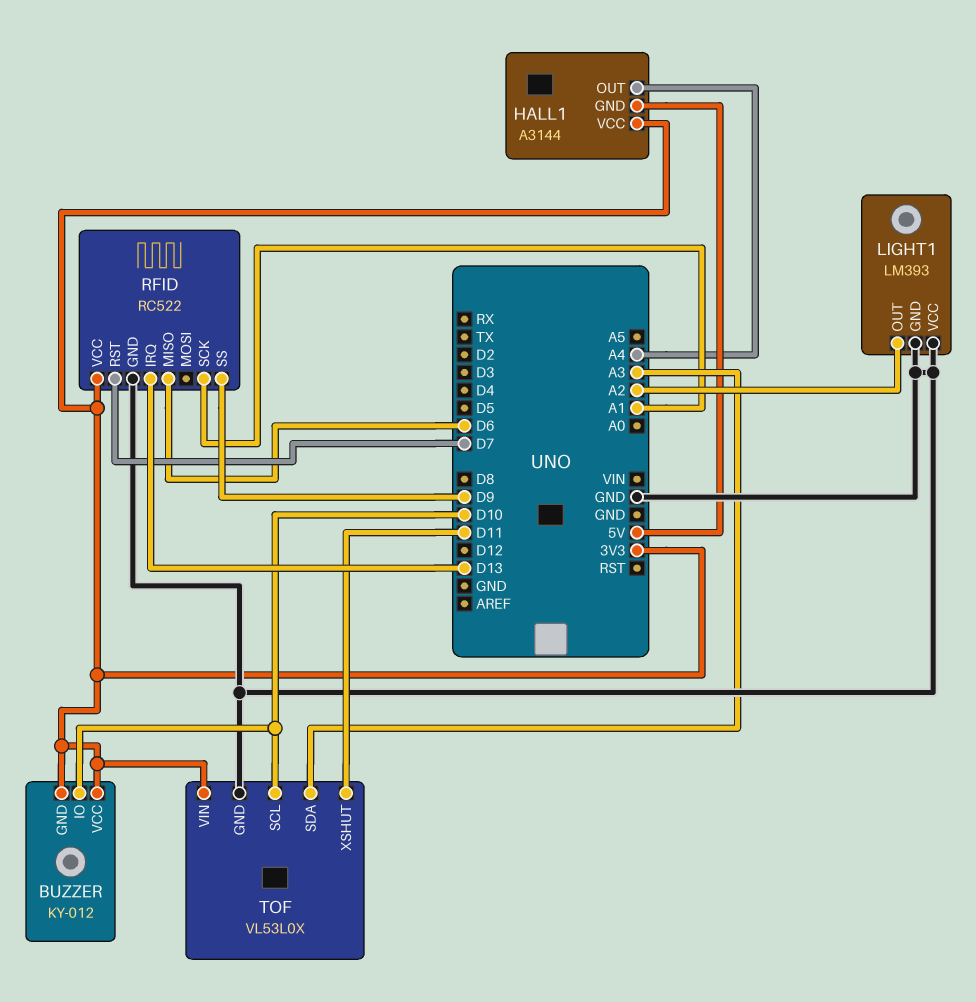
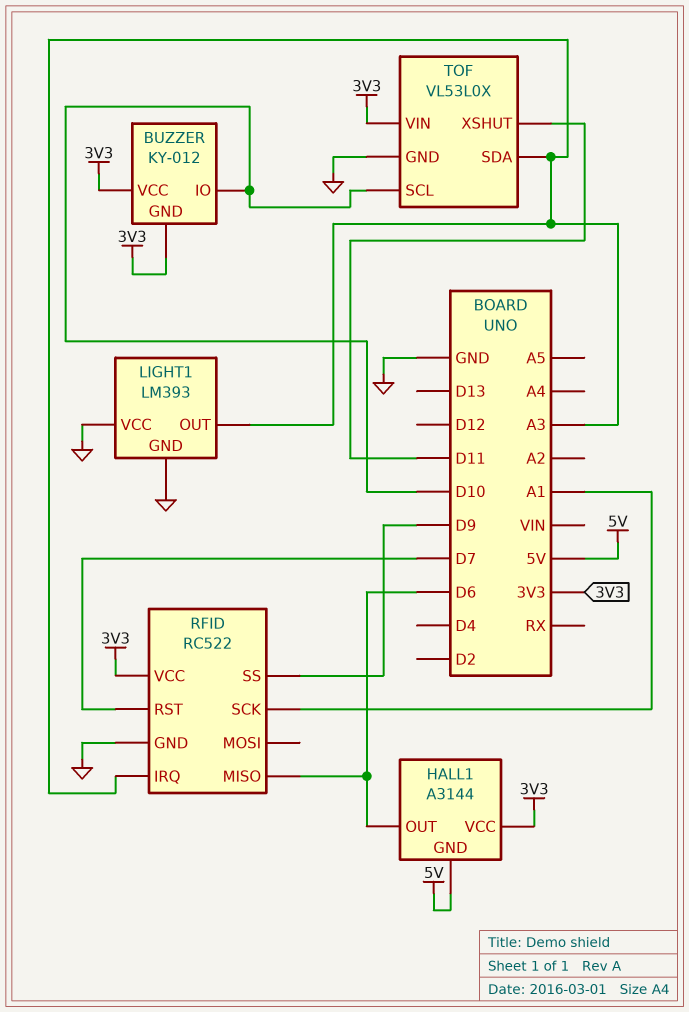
HALL1 pin OUT: A4 -> D6
LIGHT1 pin OUT: A2 -> A3
RFID pin IRQ: D13 -> A3

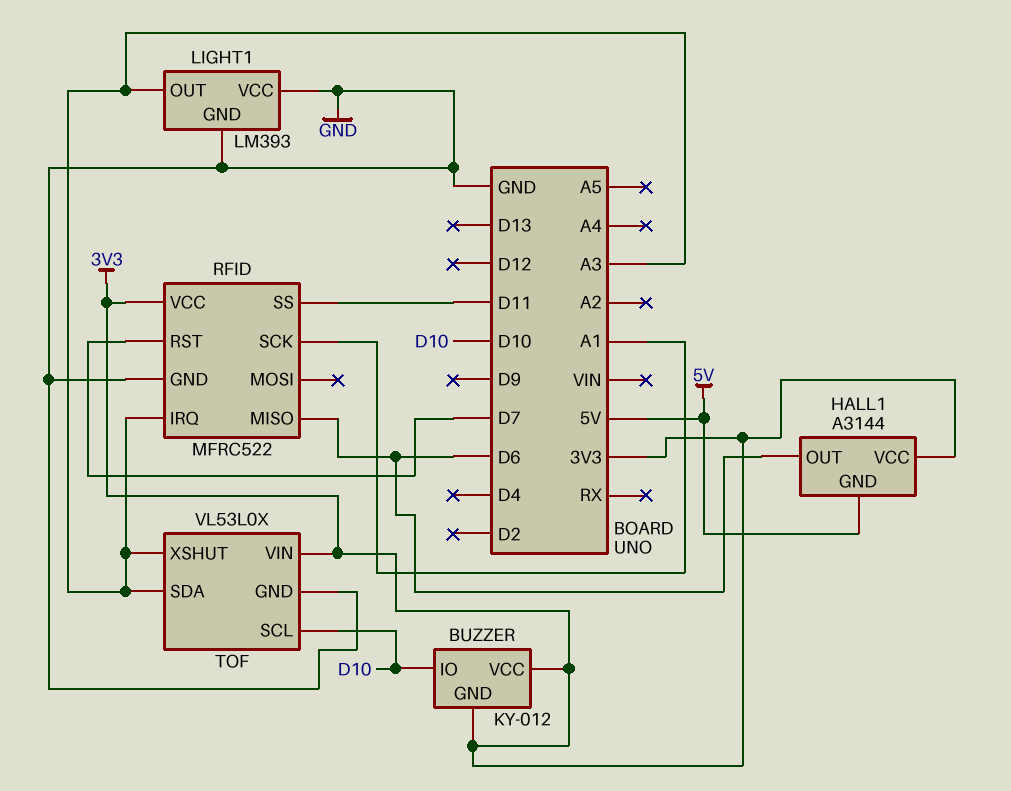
RFID: RC522 -> MFRC522
RFID pin SS: D9 -> D11
TOF pin XSHUT: D11 -> A3

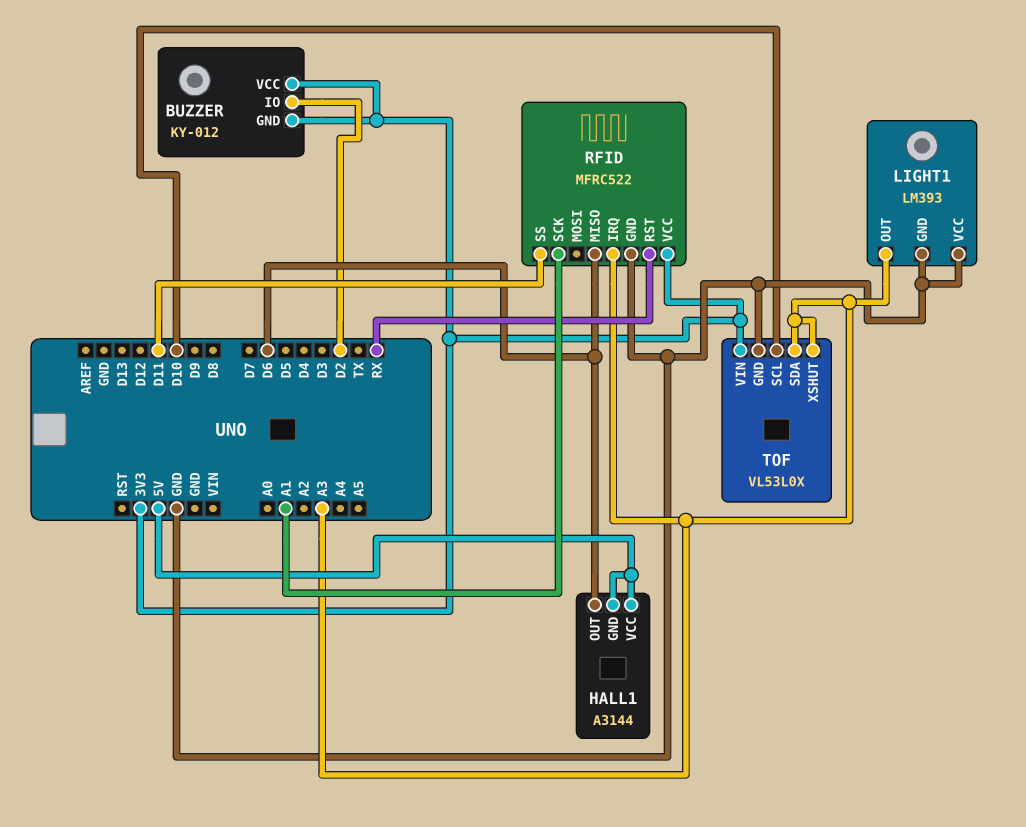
BUZZER pin IO: D10 -> D2
HALL1 pin VCC: 3V3 -> 5V
RFID pin RST: D7 -> RX

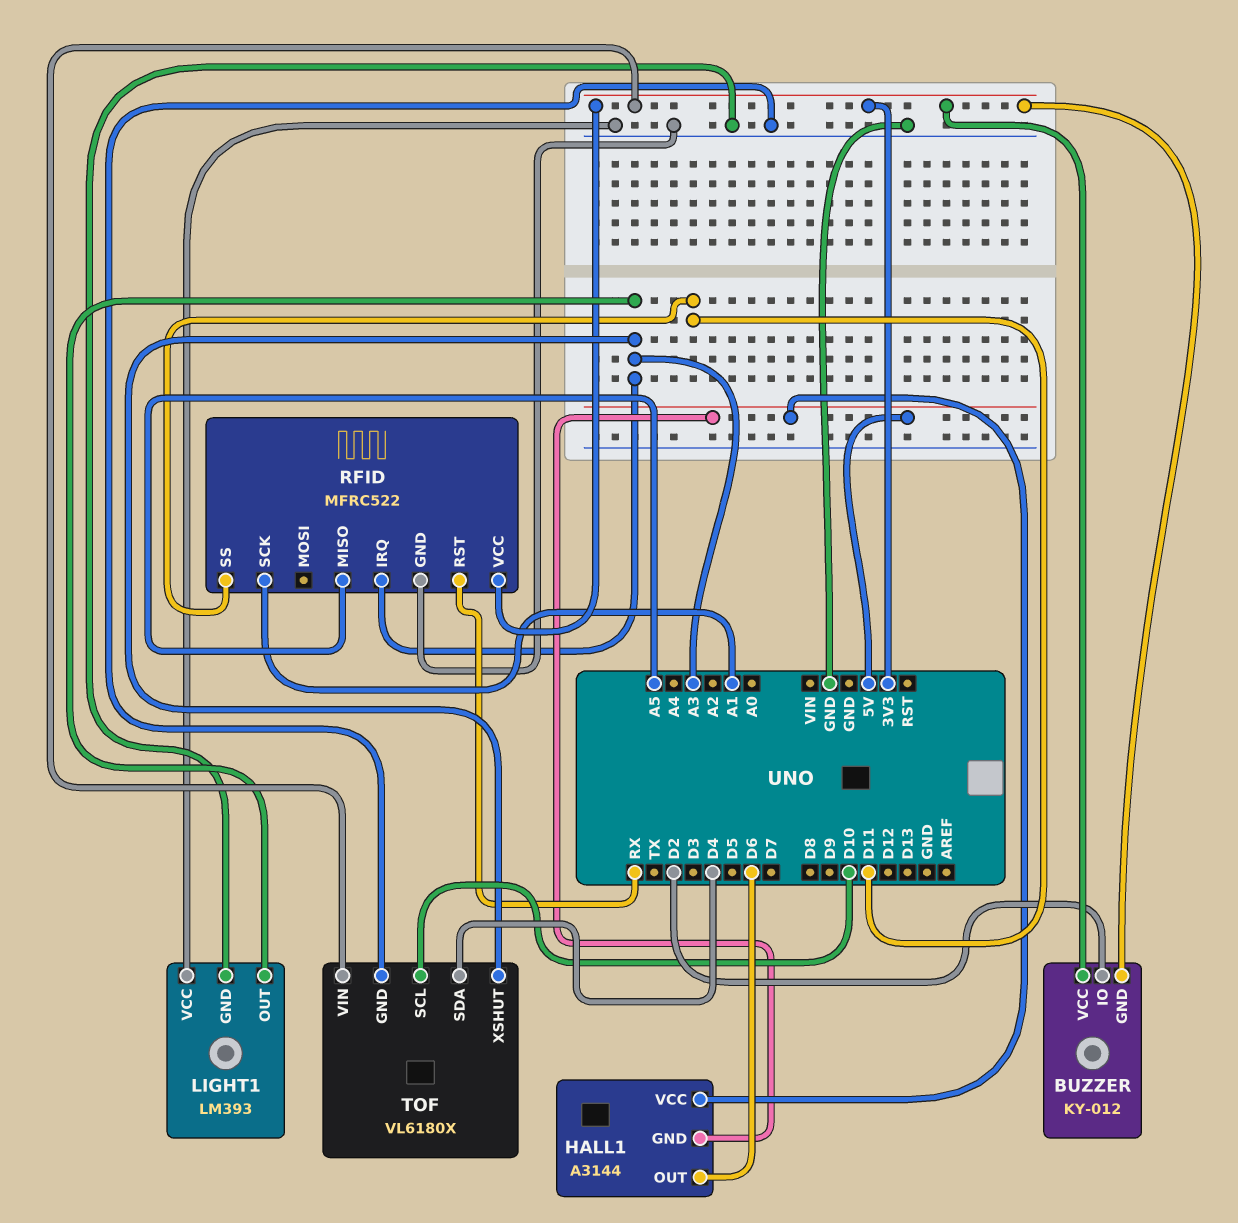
RFID pin MISO: D6 -> A5
TOF: VL53L0X -> VL6180X
TOF pin SDA: A3 -> D4

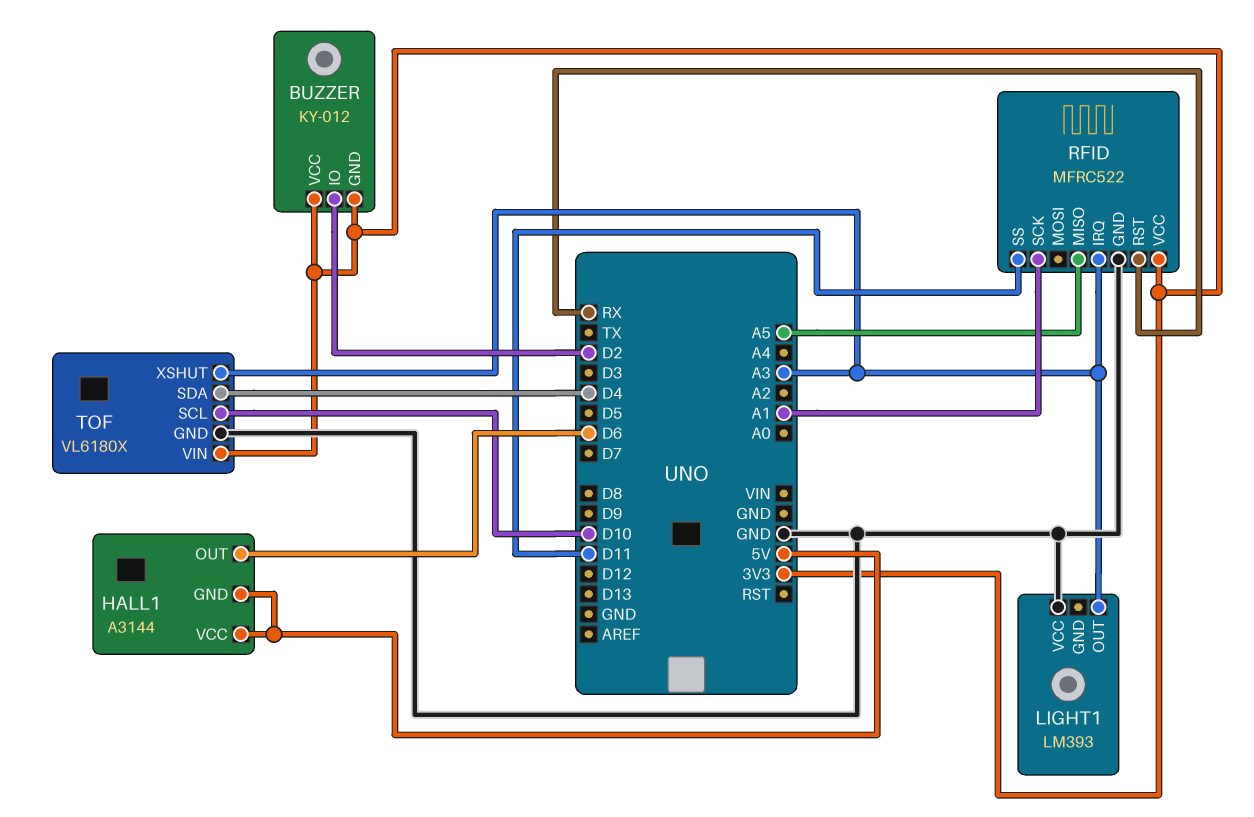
LIGHT1 pin GND: GND -> none

